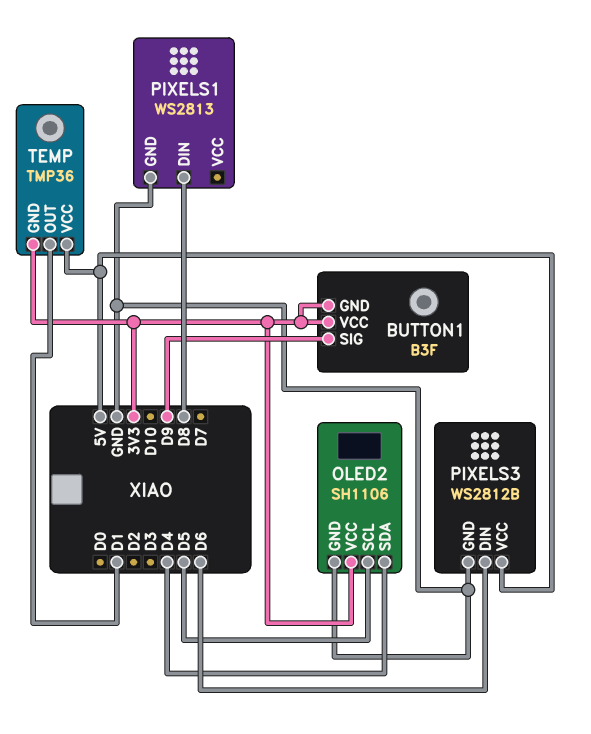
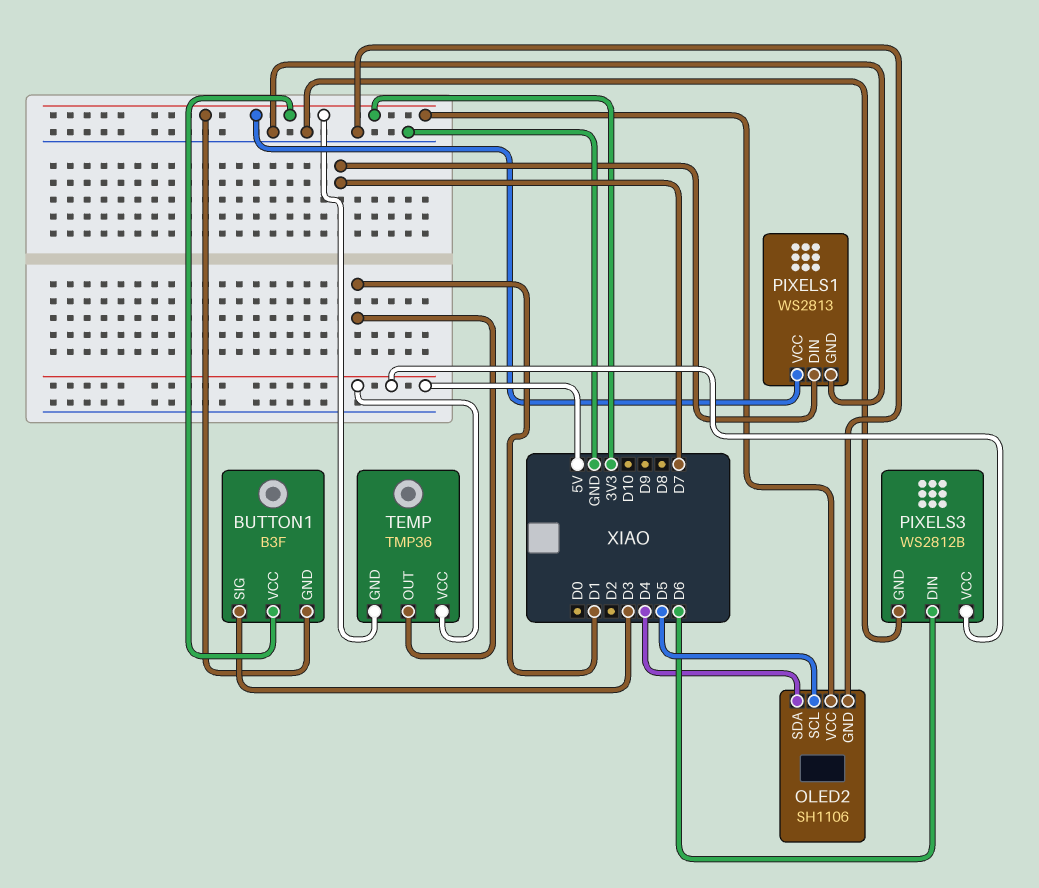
BUTTON1 pin SIG: D9 -> D3
PIXELS1 pin DIN: D8 -> D7
PIXELS1 pin VCC: none -> 3V3

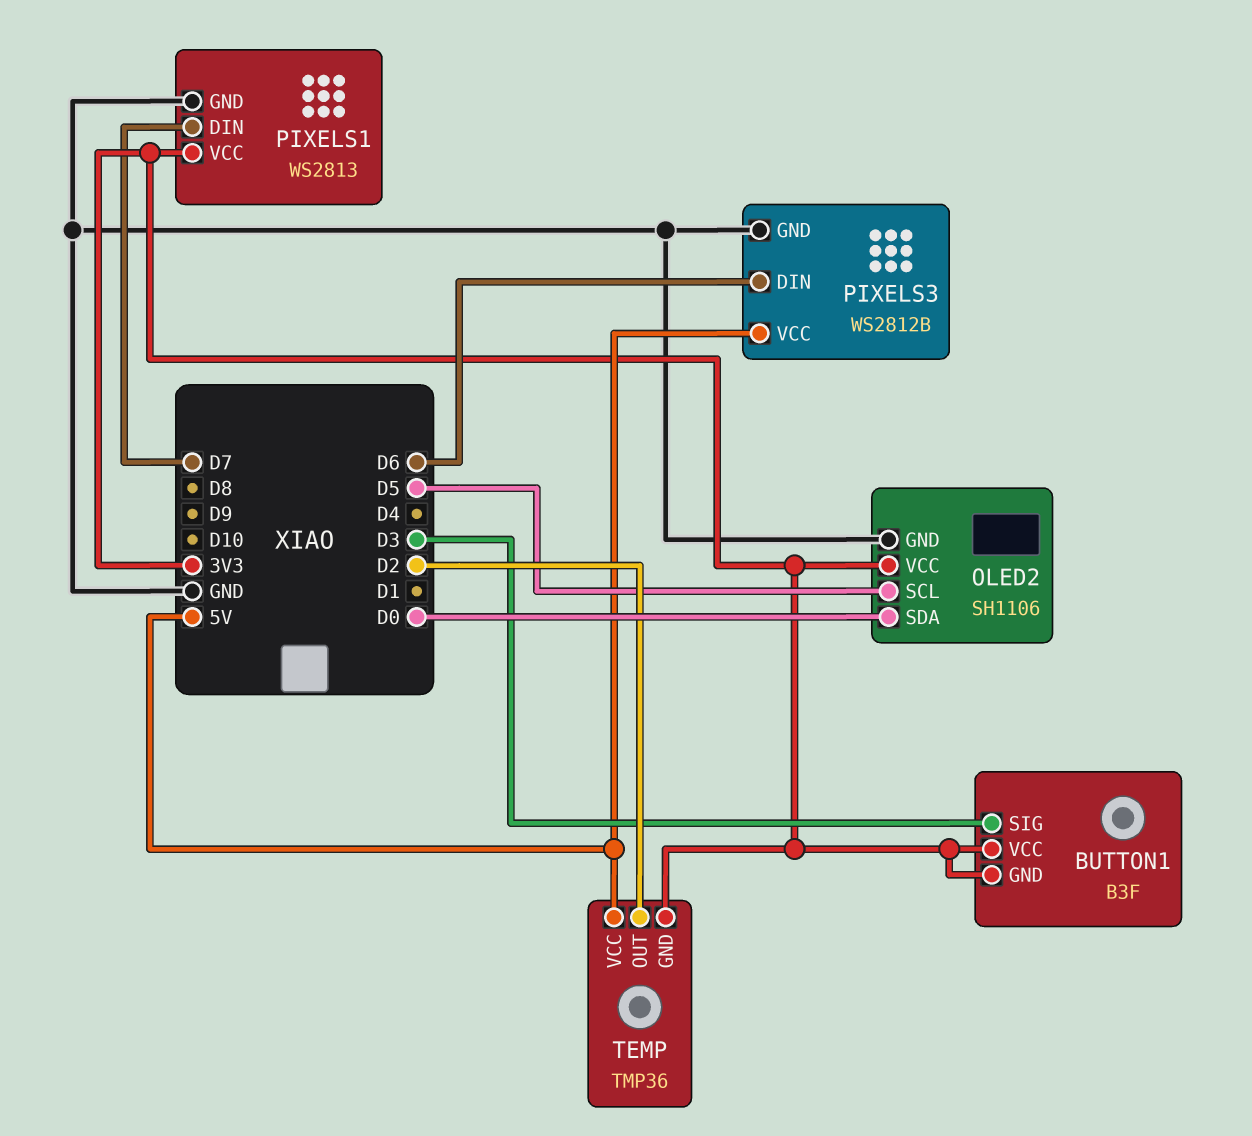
OLED2 pin SDA: D4 -> D0
TEMP pin OUT: D1 -> D2

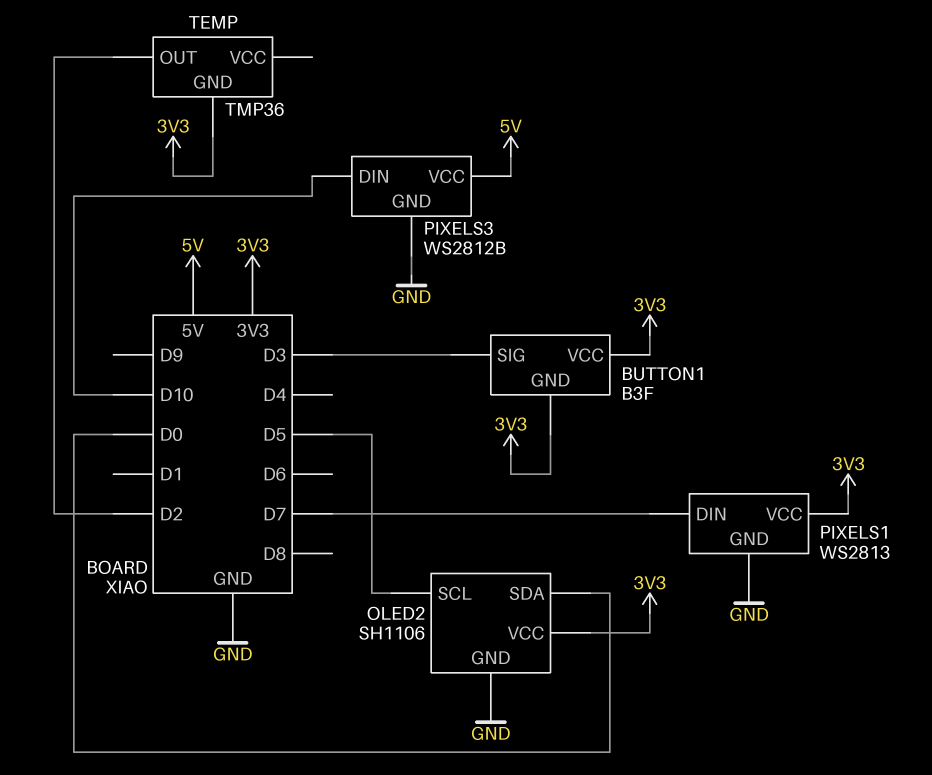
PIXELS3 pin DIN: D6 -> D10
TEMP pin VCC: 5V -> none

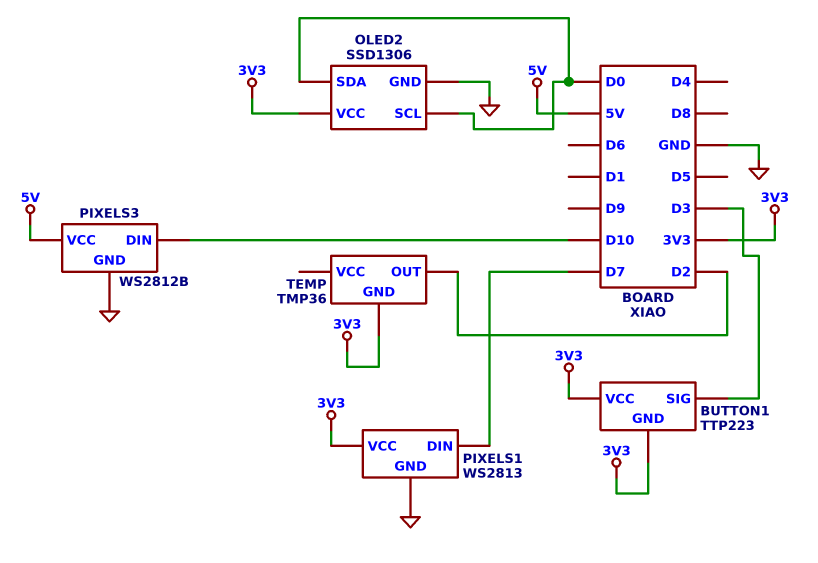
BUTTON1: B3F -> TTP223
OLED2: SH1106 -> SSD1306
OLED2 pin SCL: D5 -> D0

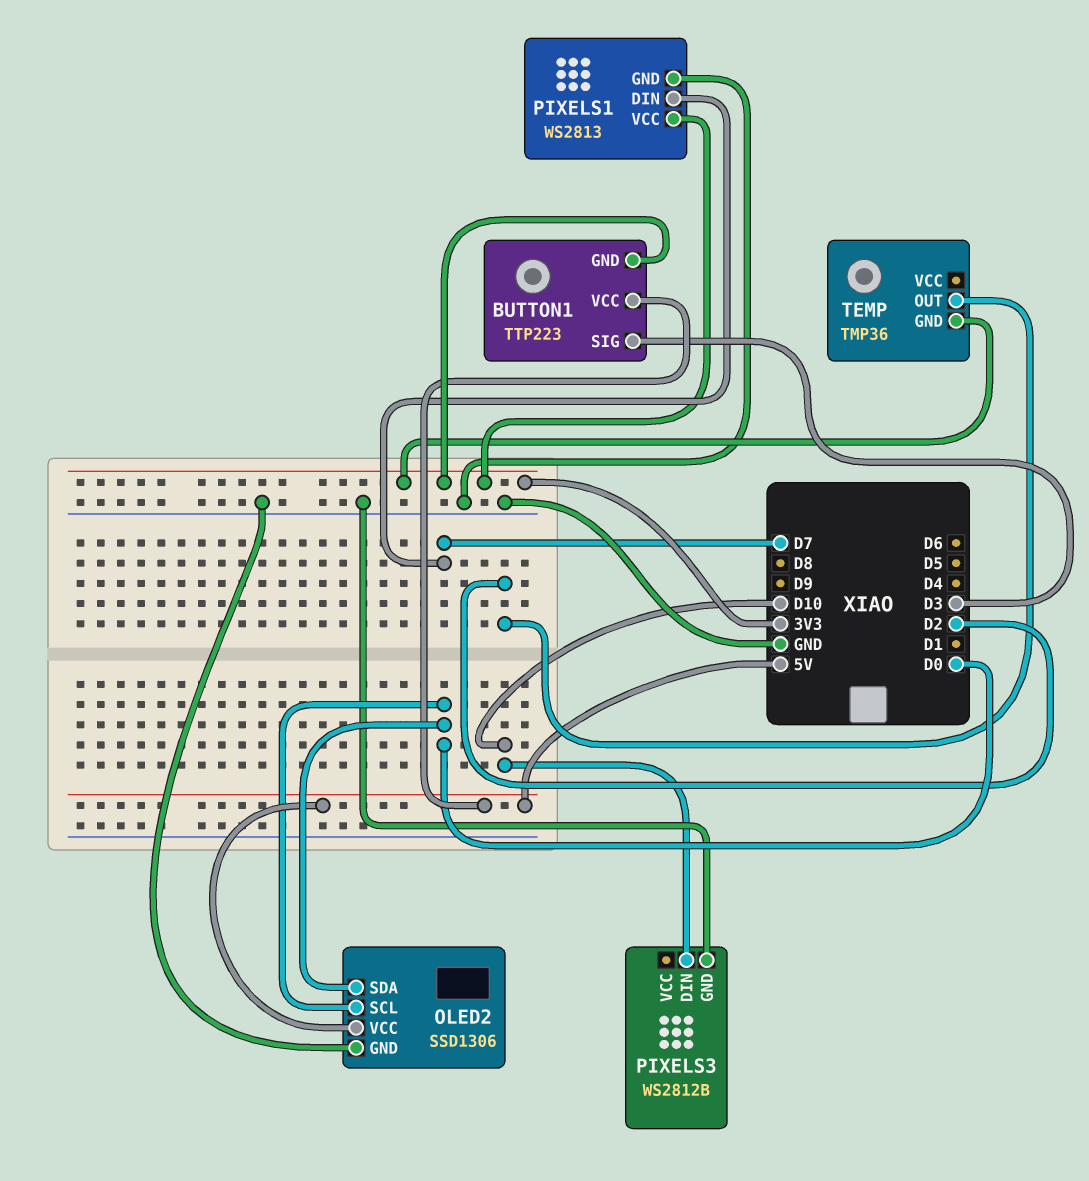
BUTTON1 pin VCC: 3V3 -> 5V
OLED2 pin VCC: 3V3 -> 5V
PIXELS3 pin VCC: 5V -> none

